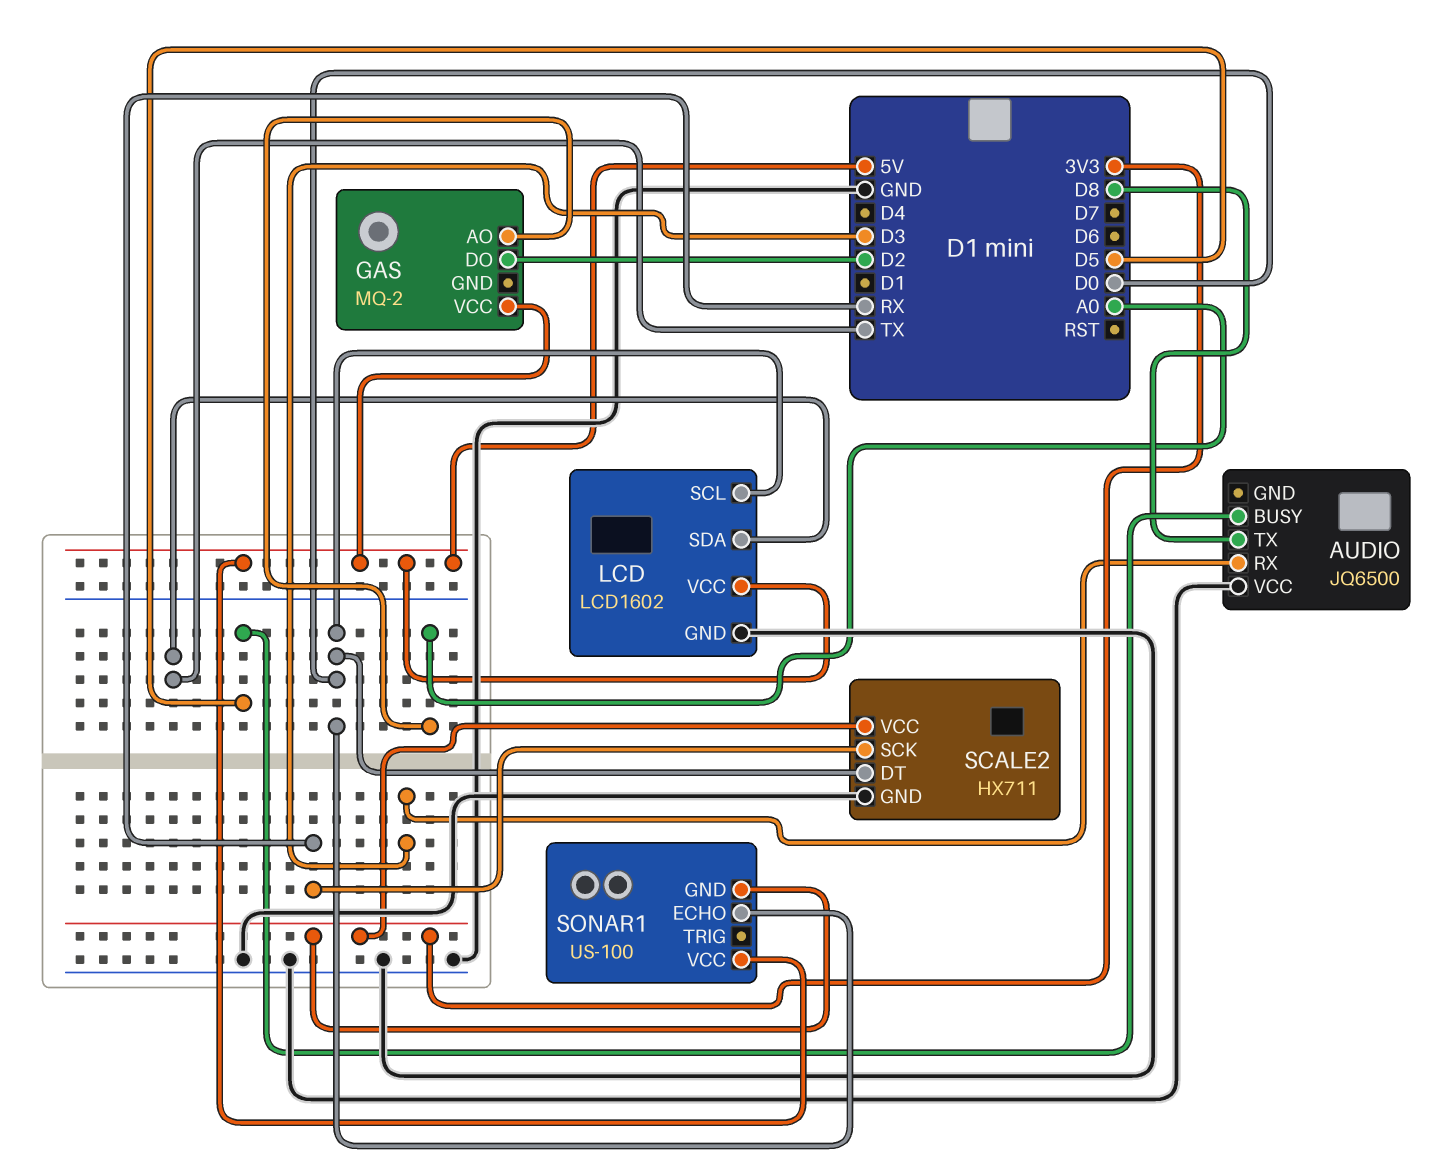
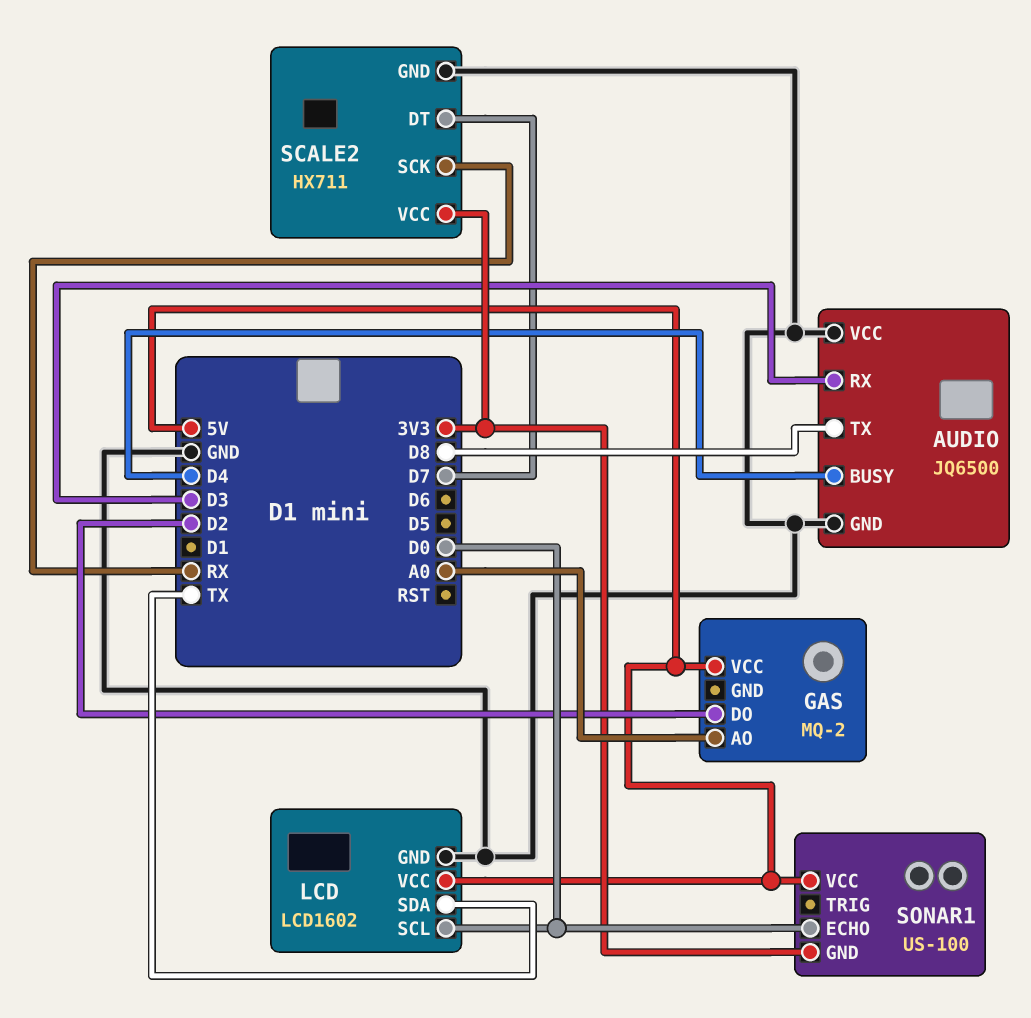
AUDIO pin BUSY: D5 -> D4
AUDIO pin GND: none -> GND
SCALE2 pin DT: D0 -> D7

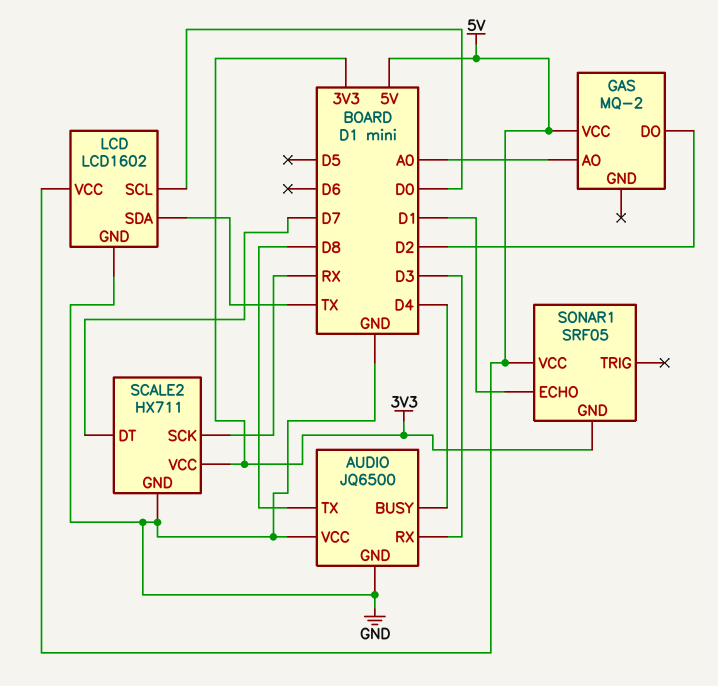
SONAR1: US-100 -> SRF05
SONAR1 pin ECHO: D0 -> D1

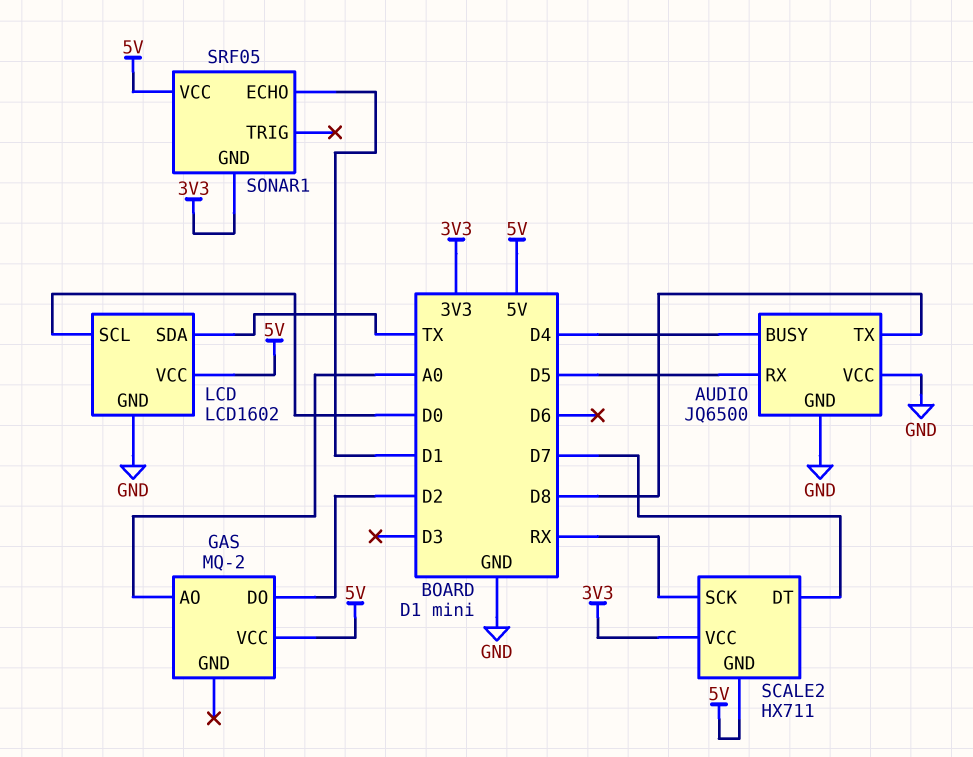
AUDIO pin RX: D3 -> D5
SCALE2 pin GND: GND -> 5V

